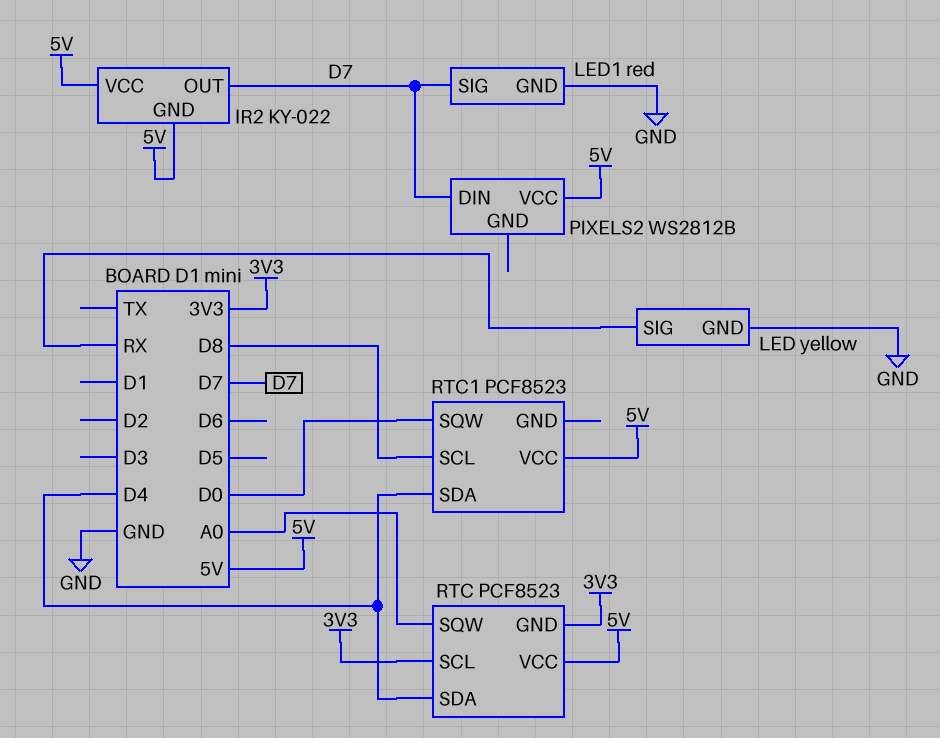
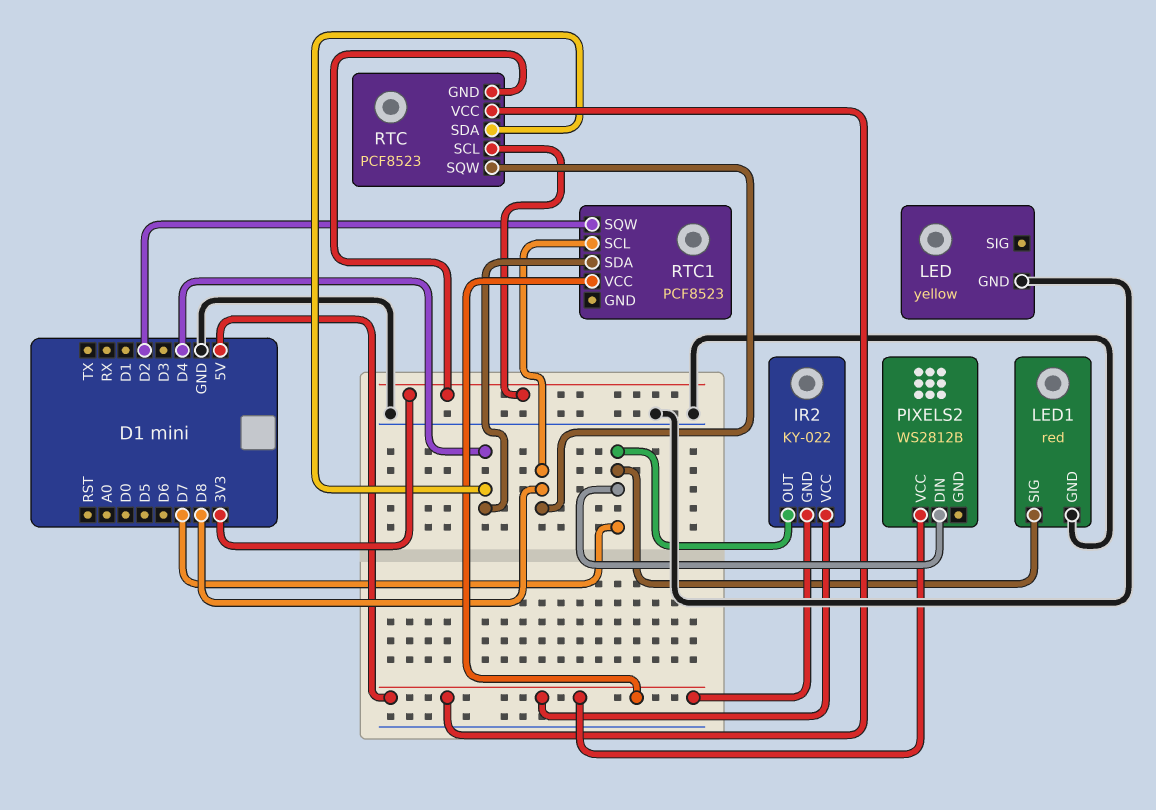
LED pin SIG: RX -> none
RTC pin SQW: A0 -> D8
RTC1 pin SQW: D0 -> D2

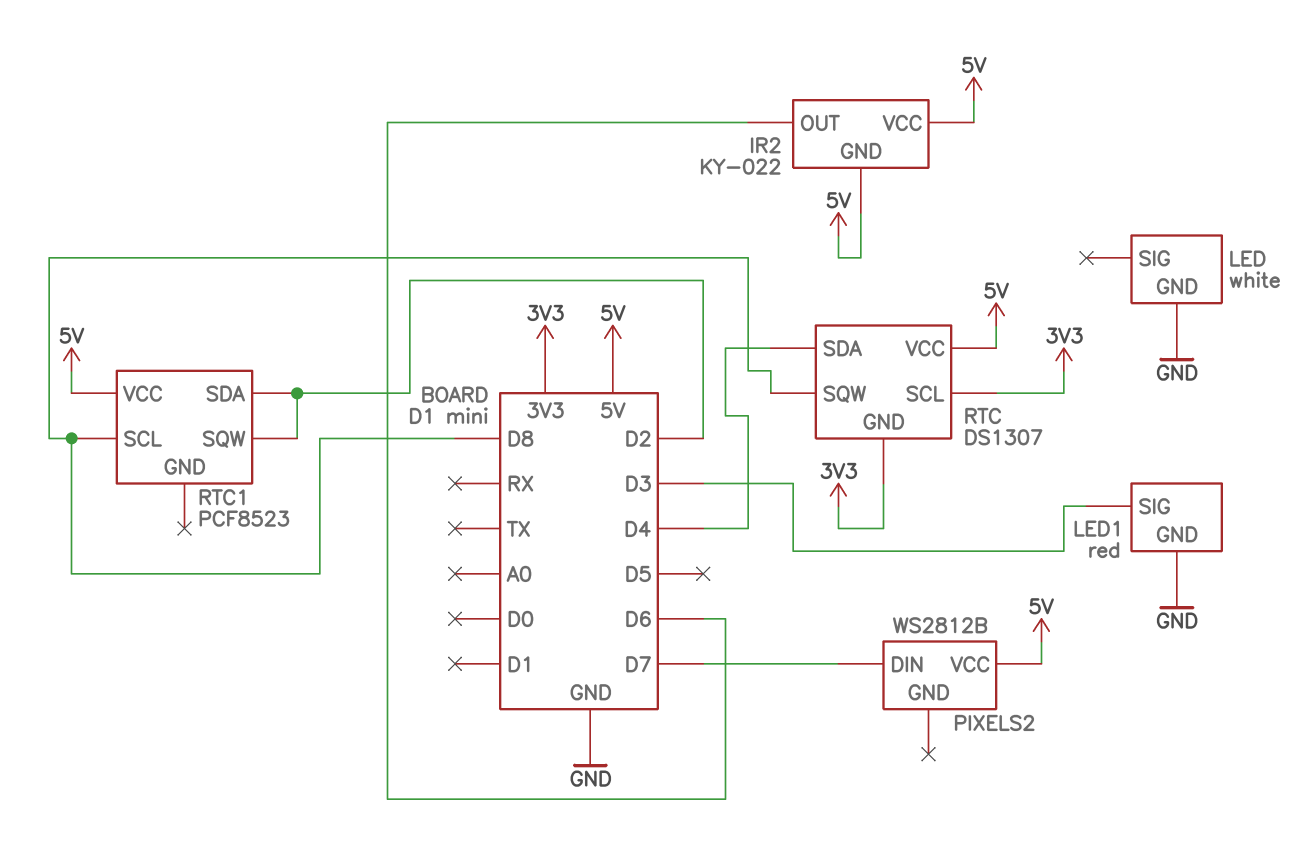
IR2 pin OUT: D7 -> D6
LED: yellow -> white
LED1 pin SIG: D7 -> D3
RTC: PCF8523 -> DS1307
RTC1 pin SDA: D4 -> D2

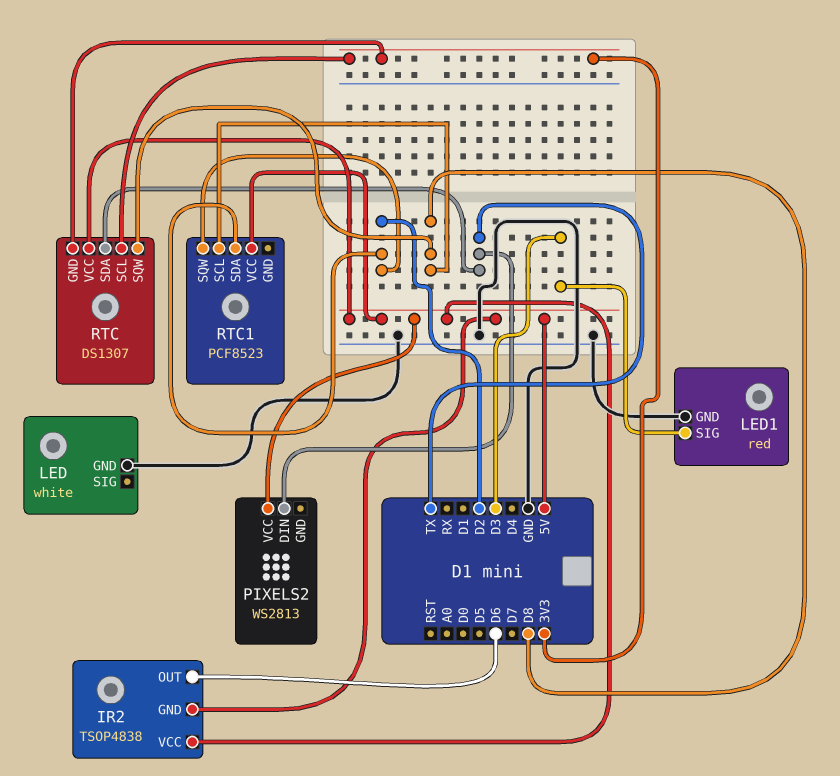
IR2: KY-022 -> TSOP4838
PIXELS2: WS2812B -> WS2813
PIXELS2 pin DIN: D7 -> TX
RTC pin SDA: D4 -> TX

